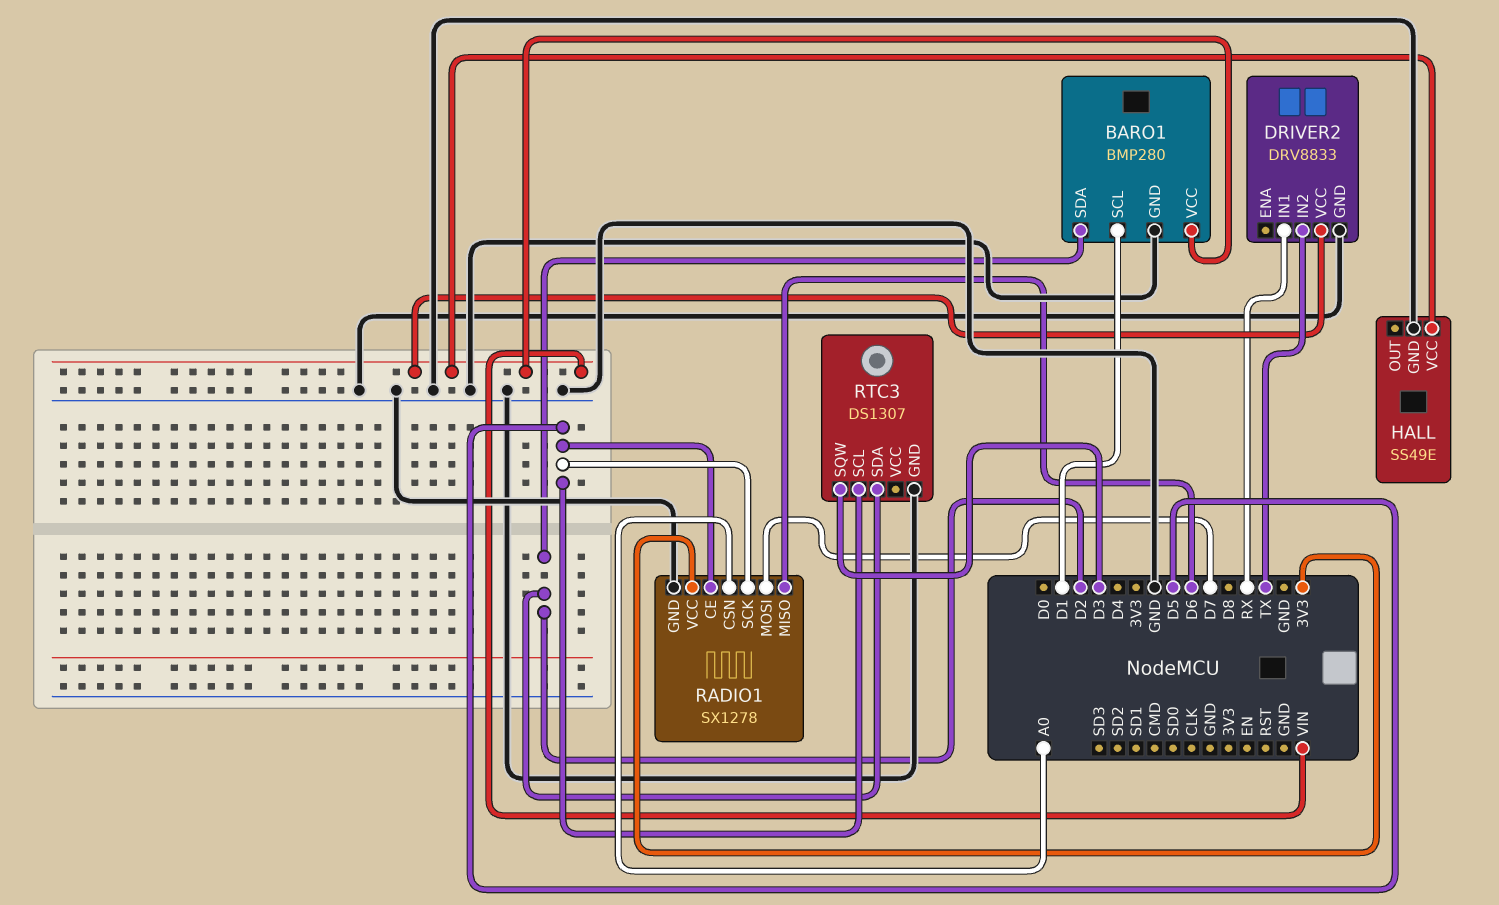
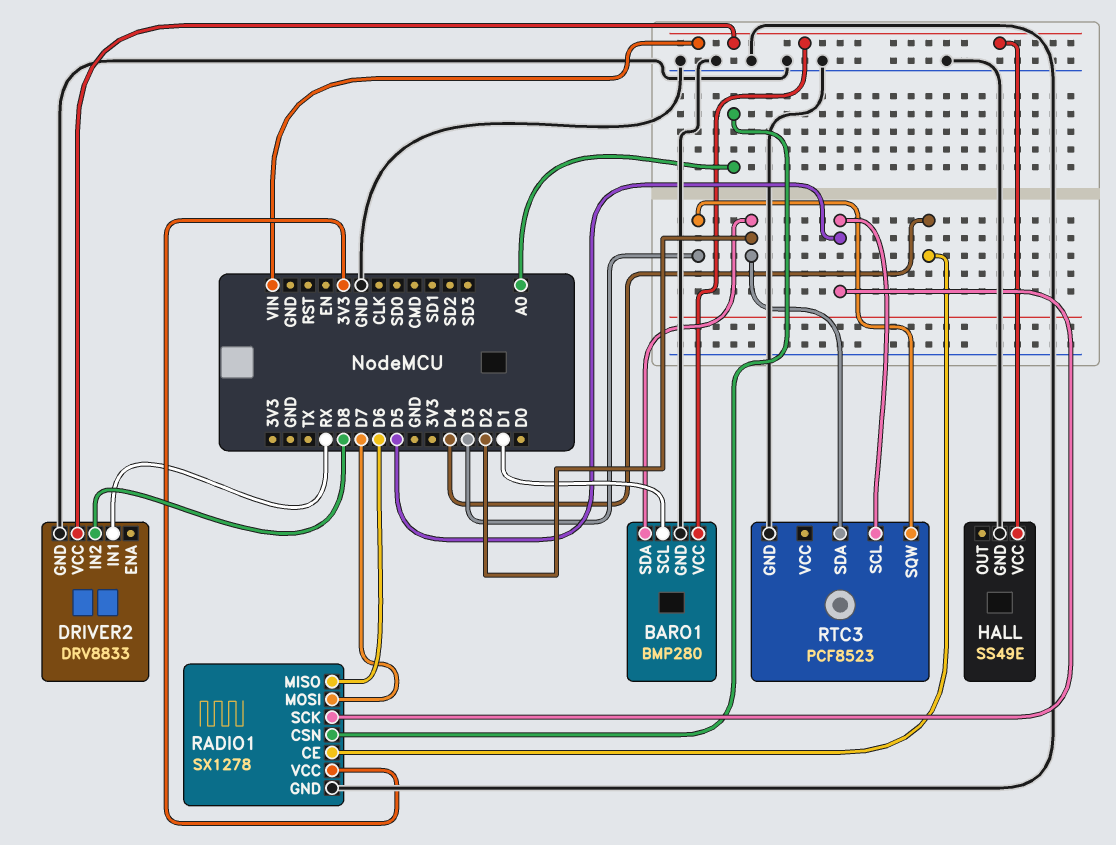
DRIVER2 pin IN2: TX -> D8
RADIO1 pin CE: D5 -> D4
RTC3: DS1307 -> PCF8523

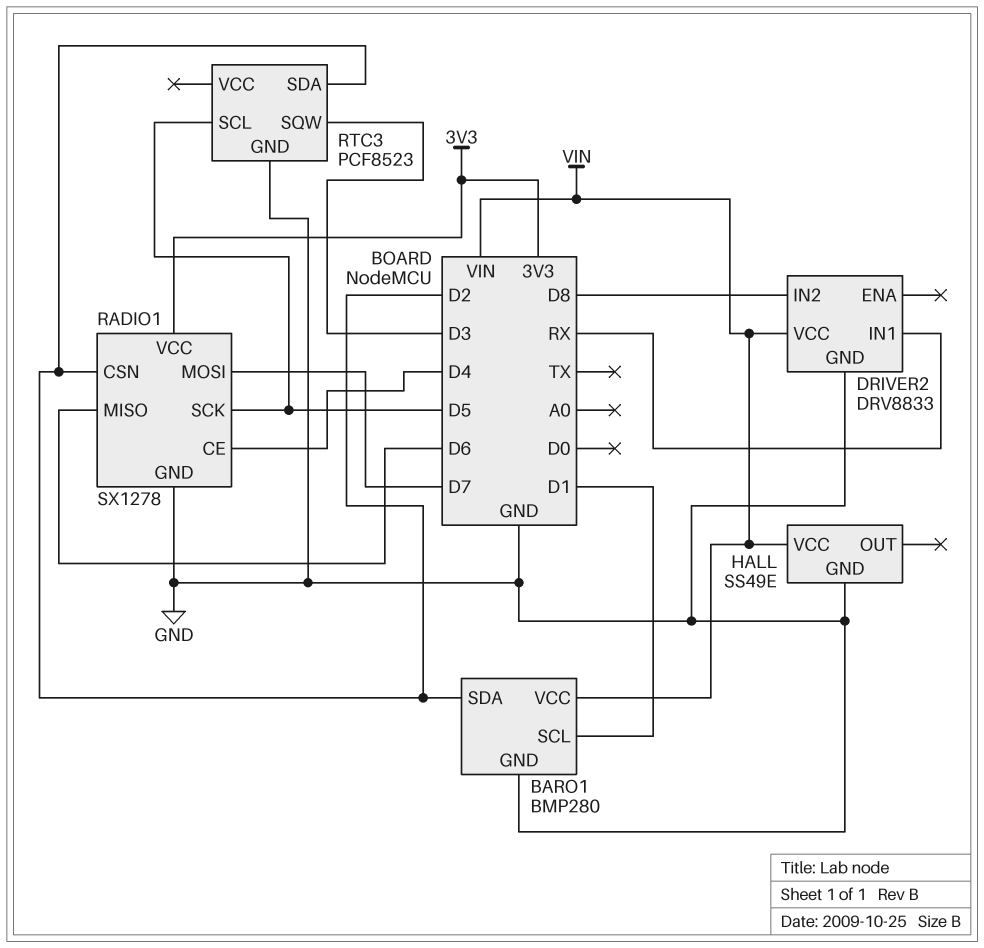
RADIO1 pin CSN: A0 -> D2

